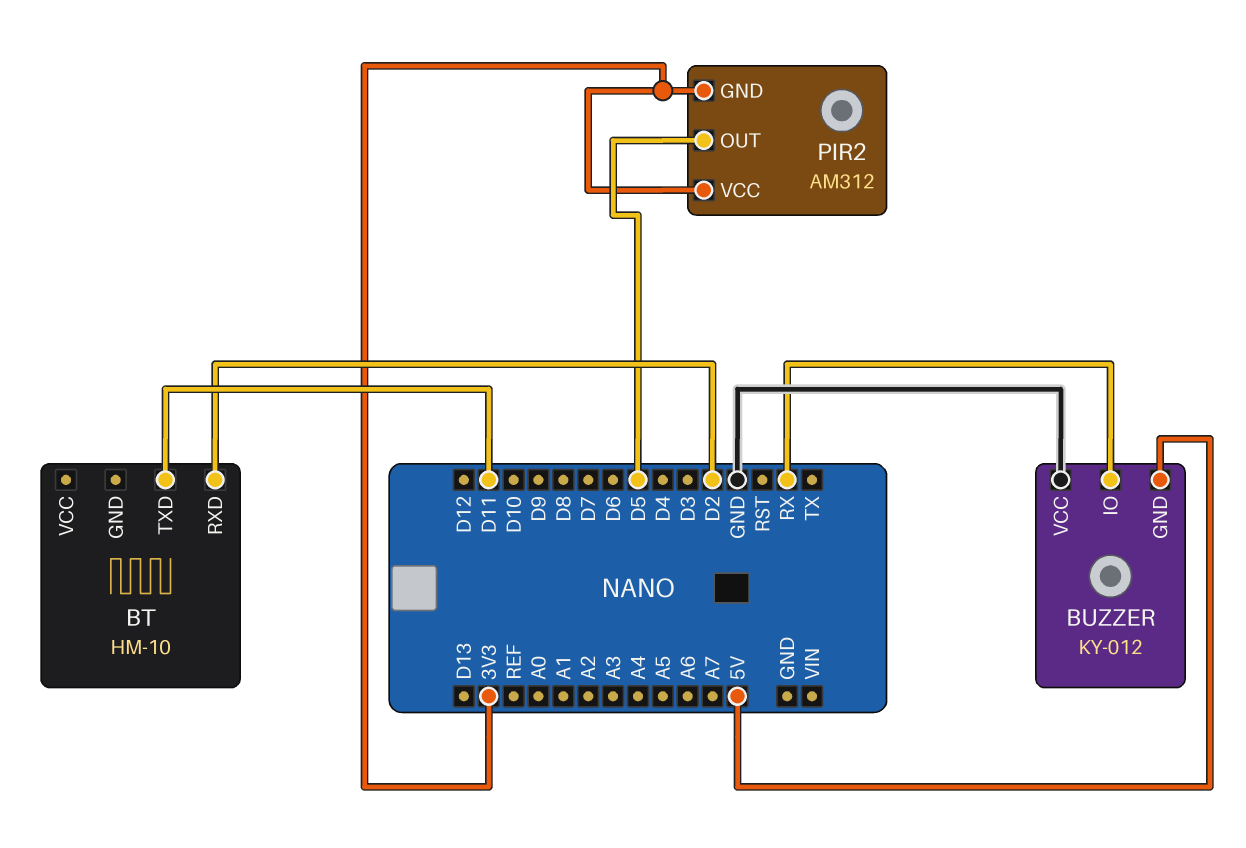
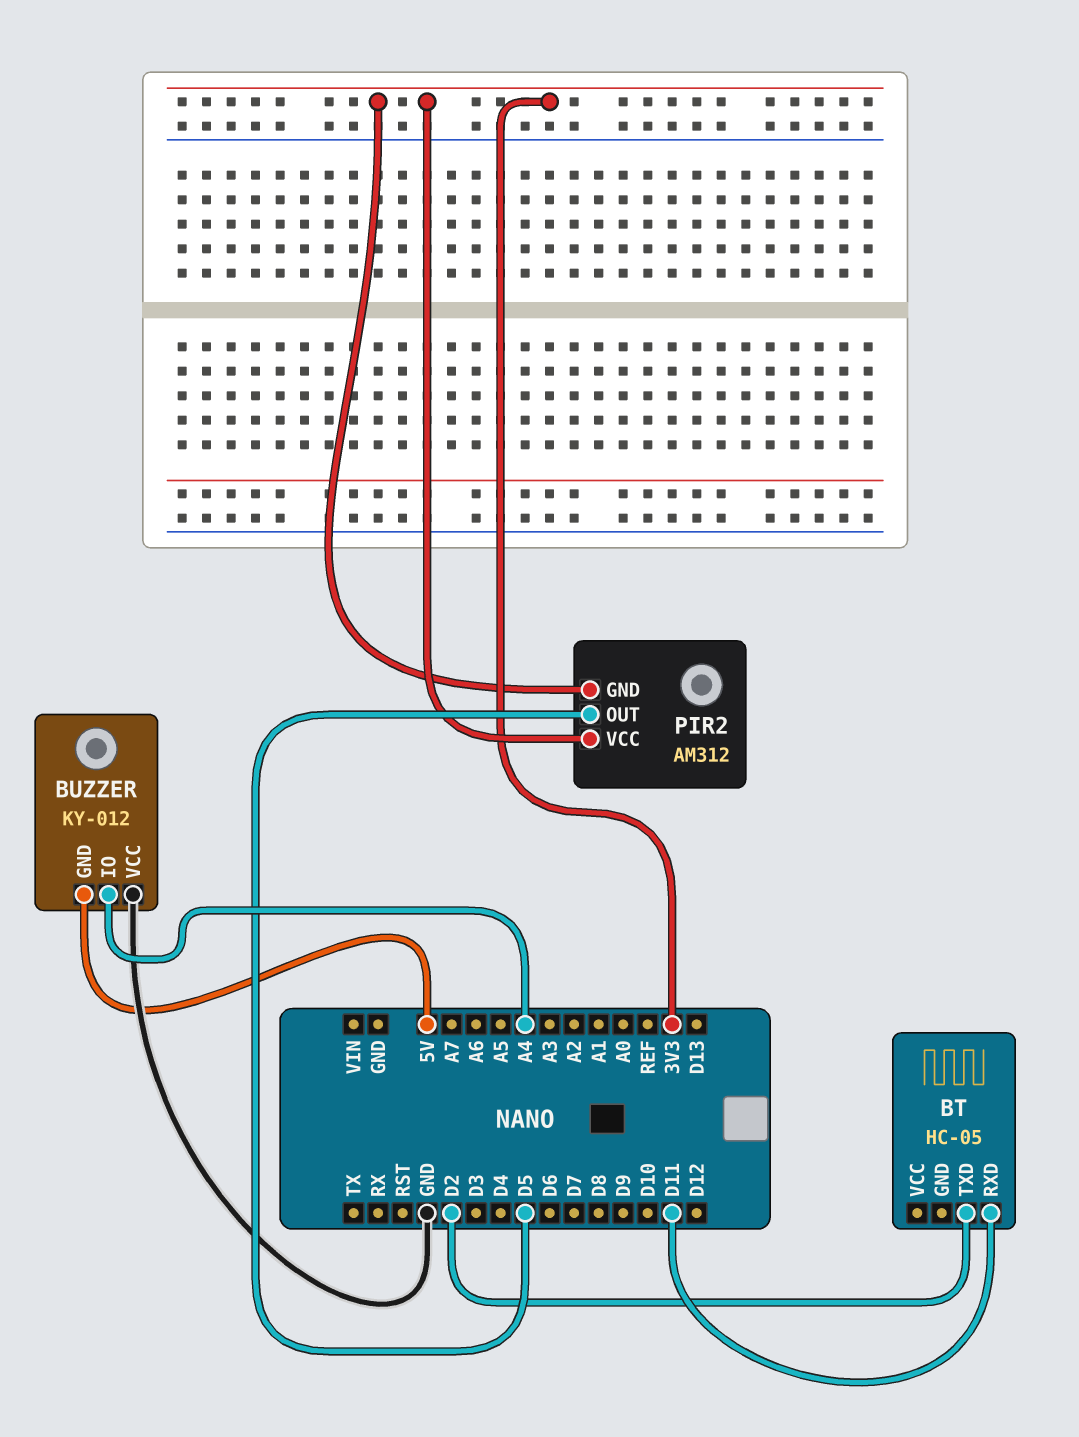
BT: HM-10 -> HC-05
BT pin RXD: D2 -> D11
BT pin TXD: D11 -> D2
BUZZER pin IO: RX -> A4

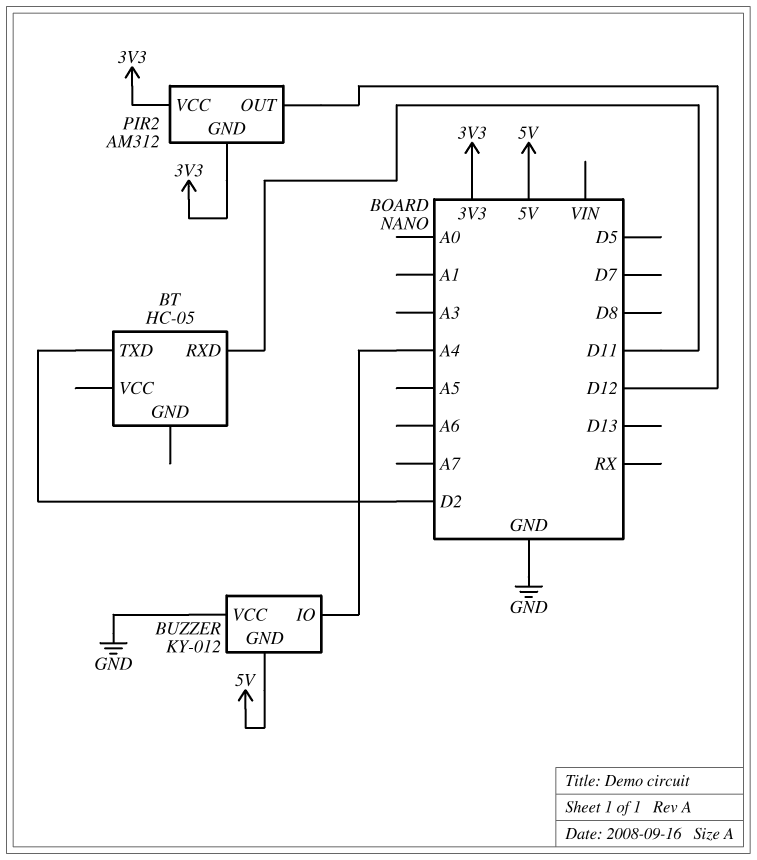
PIR2 pin OUT: D5 -> D12

